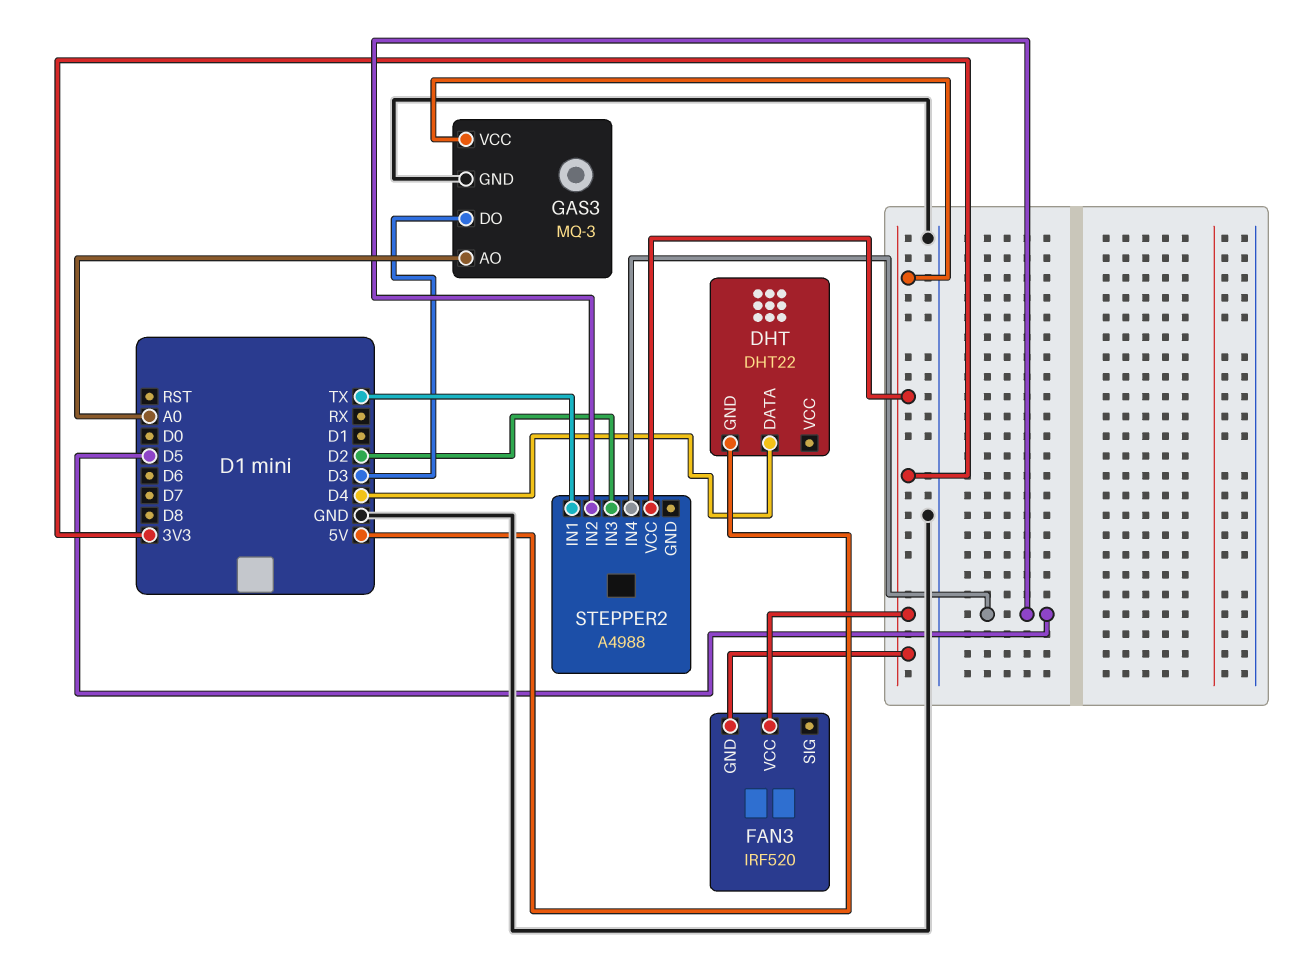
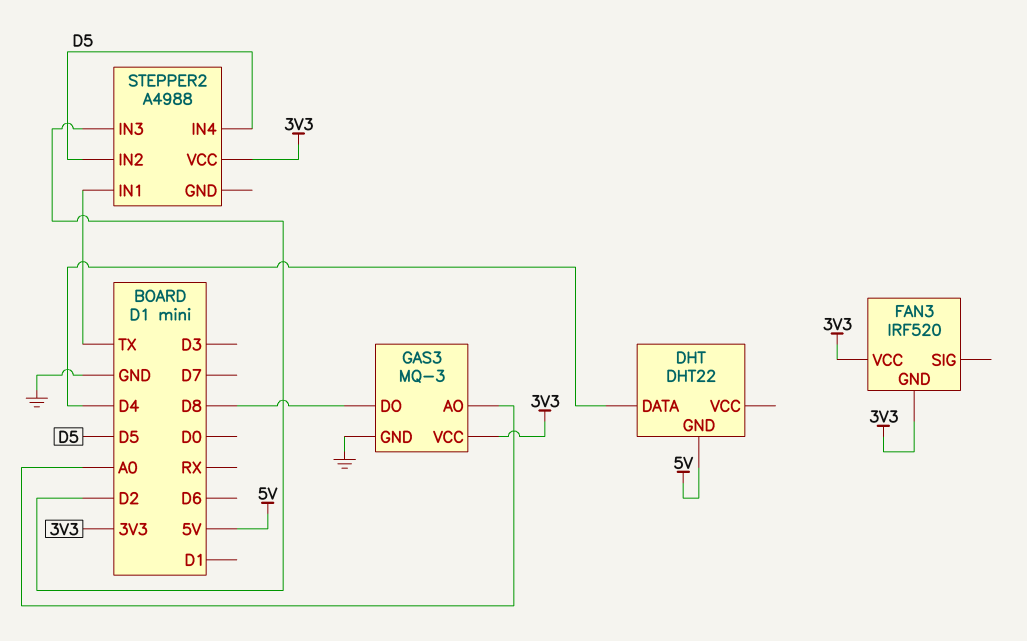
GAS3 pin DO: D3 -> D8

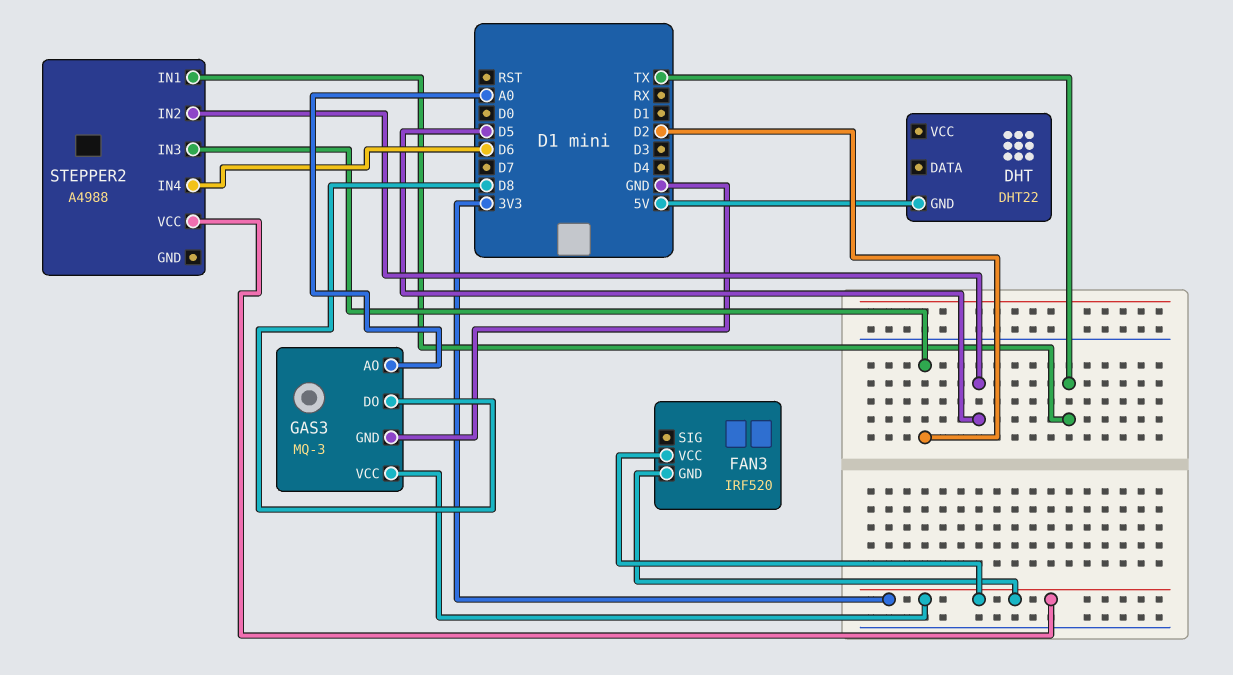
DHT pin DATA: D4 -> none
STEPPER2 pin IN4: D5 -> D6

